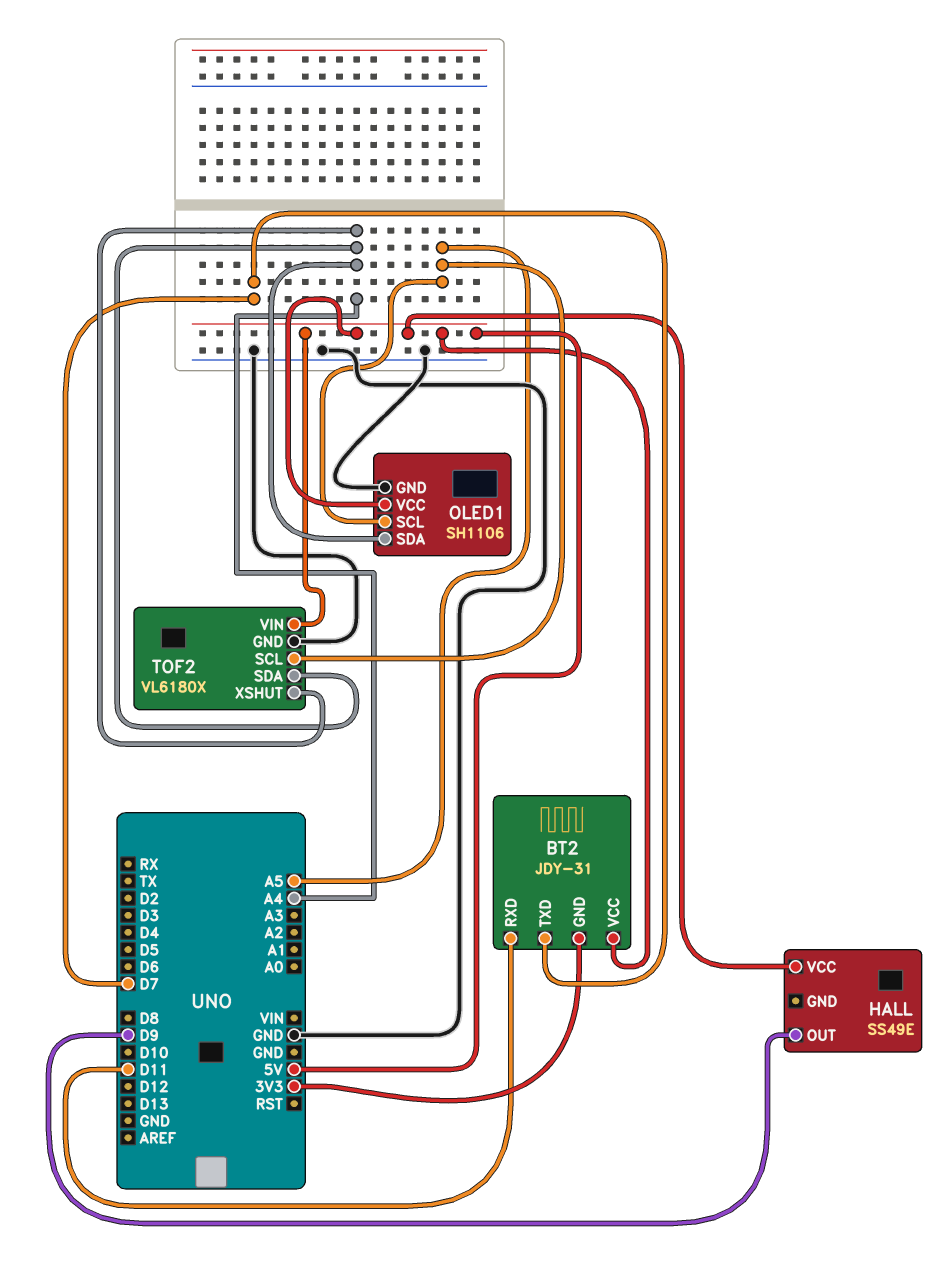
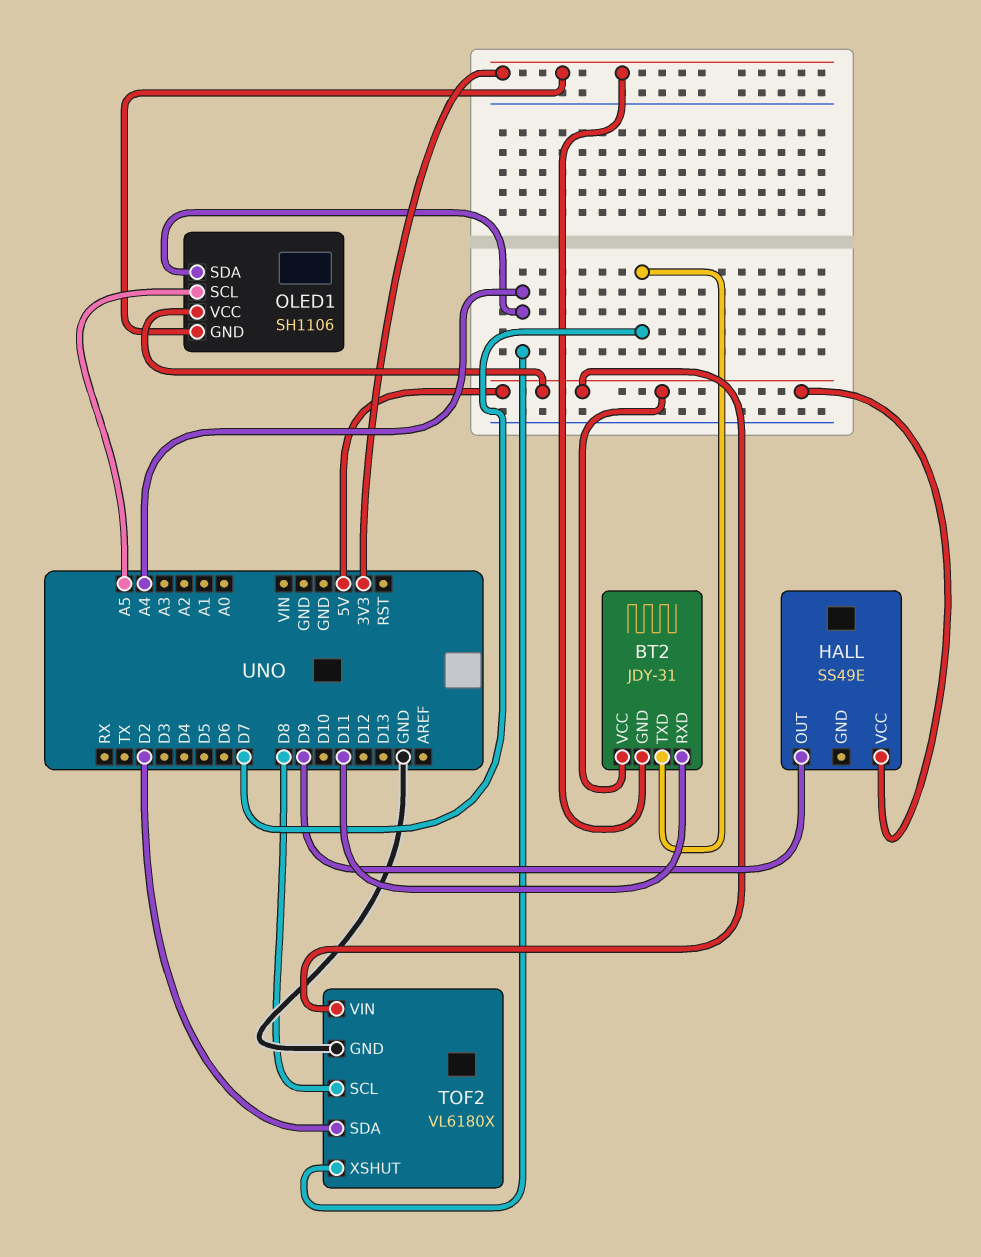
OLED1 pin GND: GND -> 3V3
TOF2 pin SCL: A5 -> D8
TOF2 pin SDA: A4 -> D2

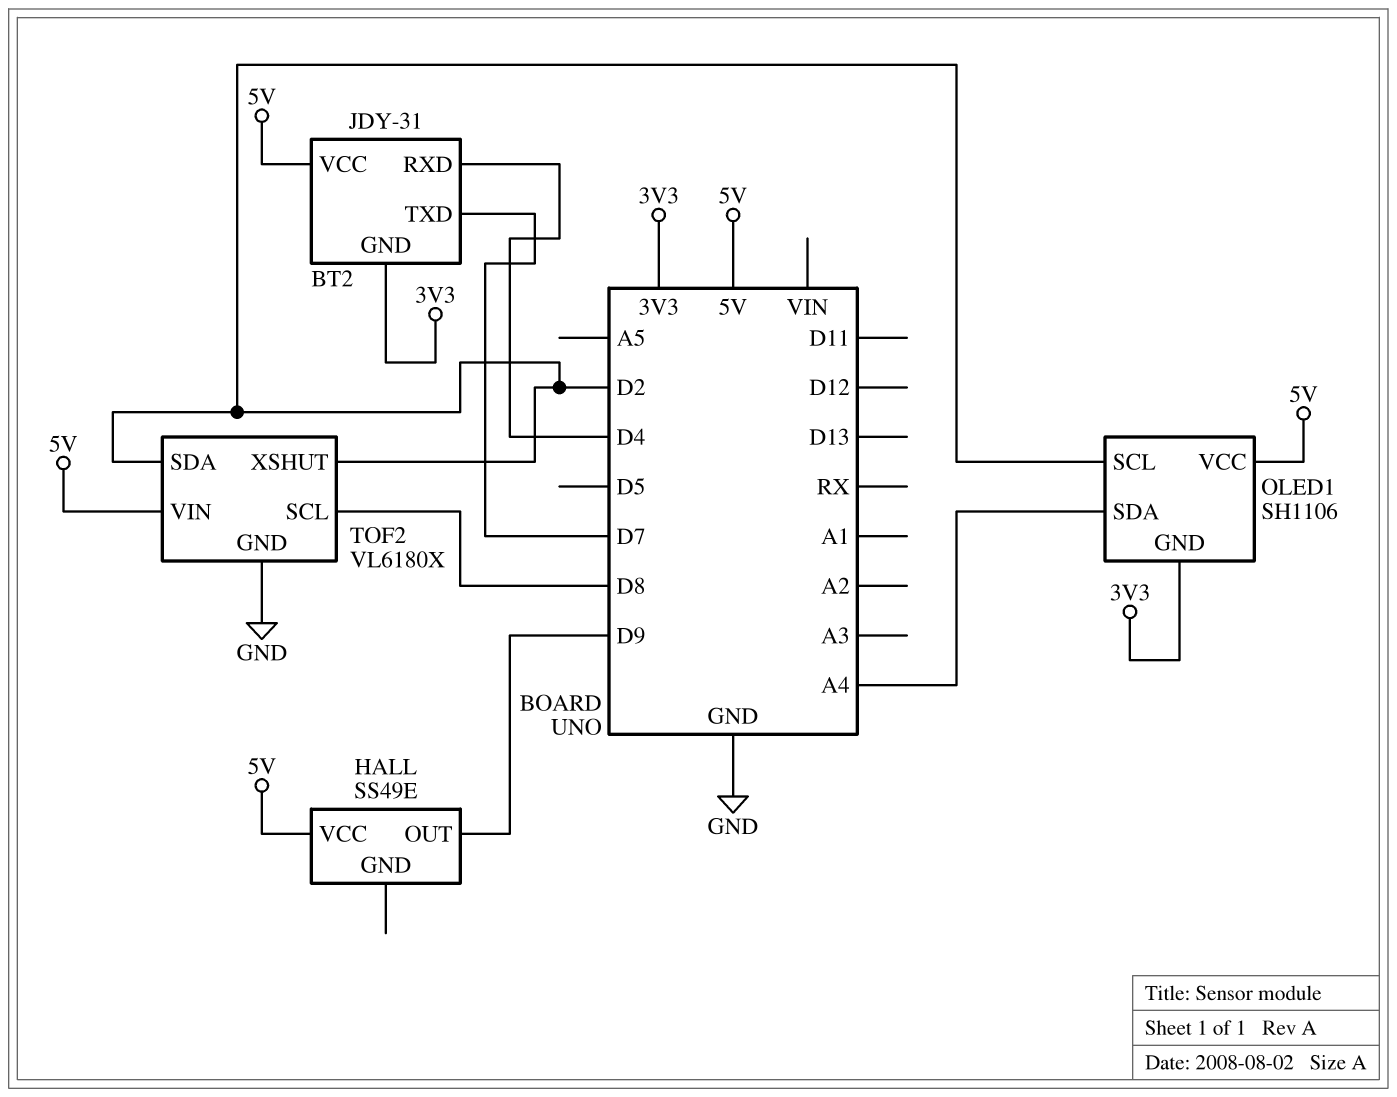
BT2 pin RXD: D11 -> D4
OLED1 pin SCL: A5 -> D2
TOF2 pin XSHUT: A4 -> D2

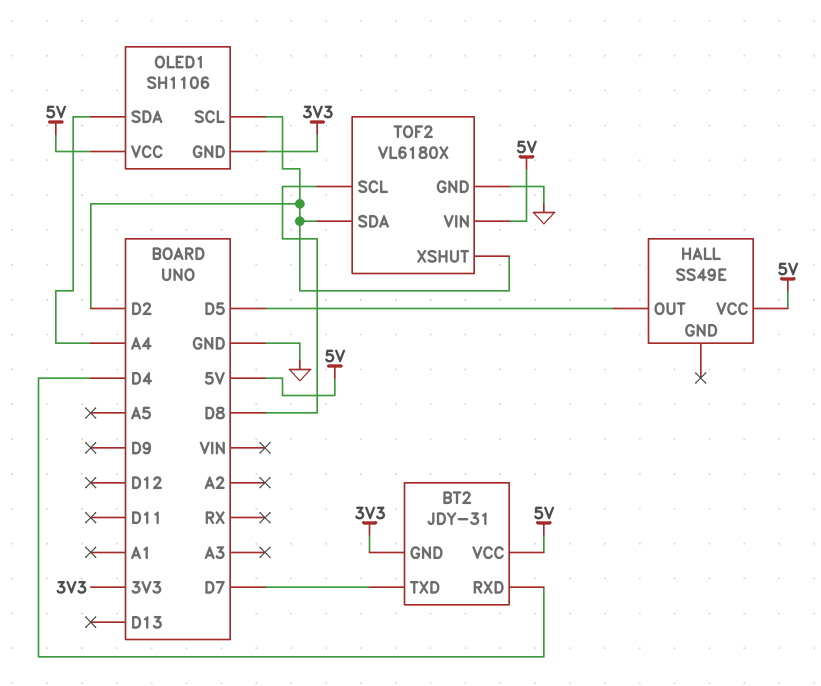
HALL pin OUT: D9 -> D5

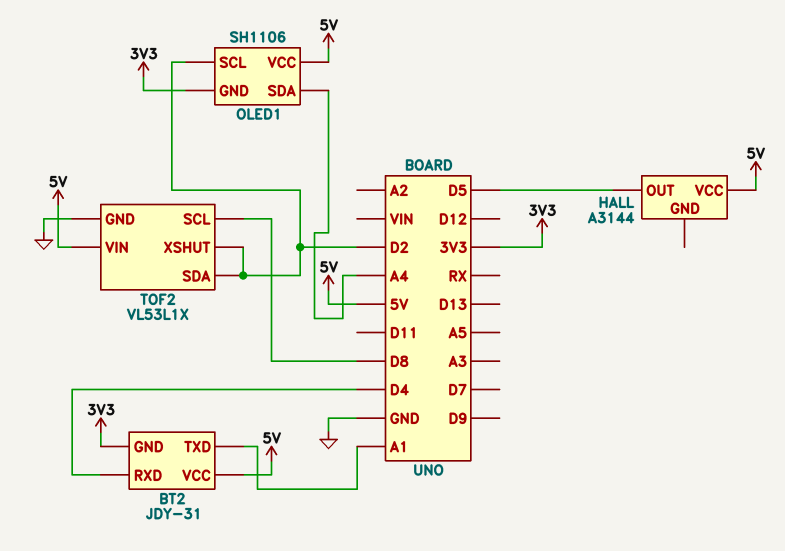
BT2 pin TXD: D7 -> A1
HALL: SS49E -> A3144
TOF2: VL6180X -> VL53L1X

